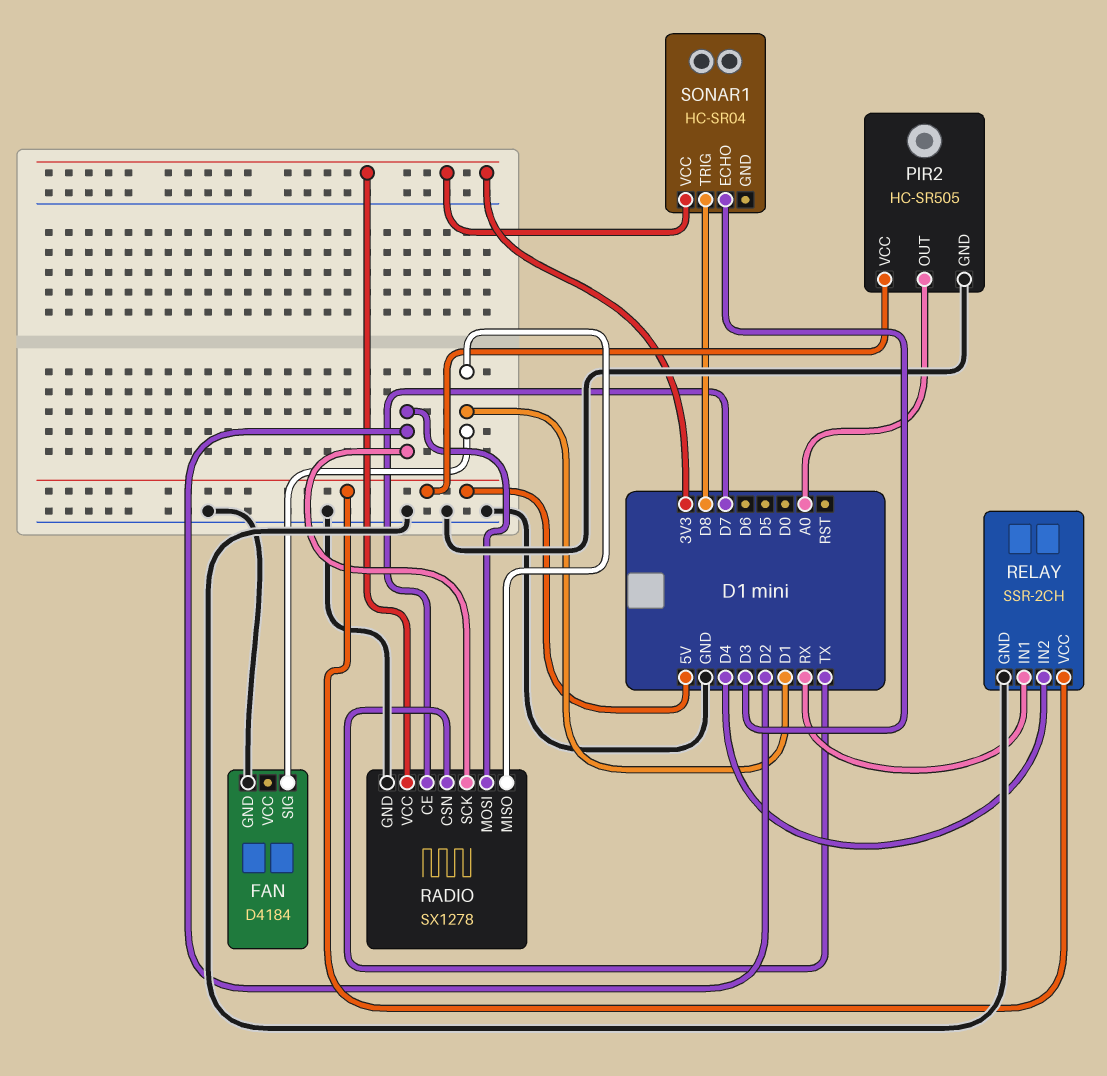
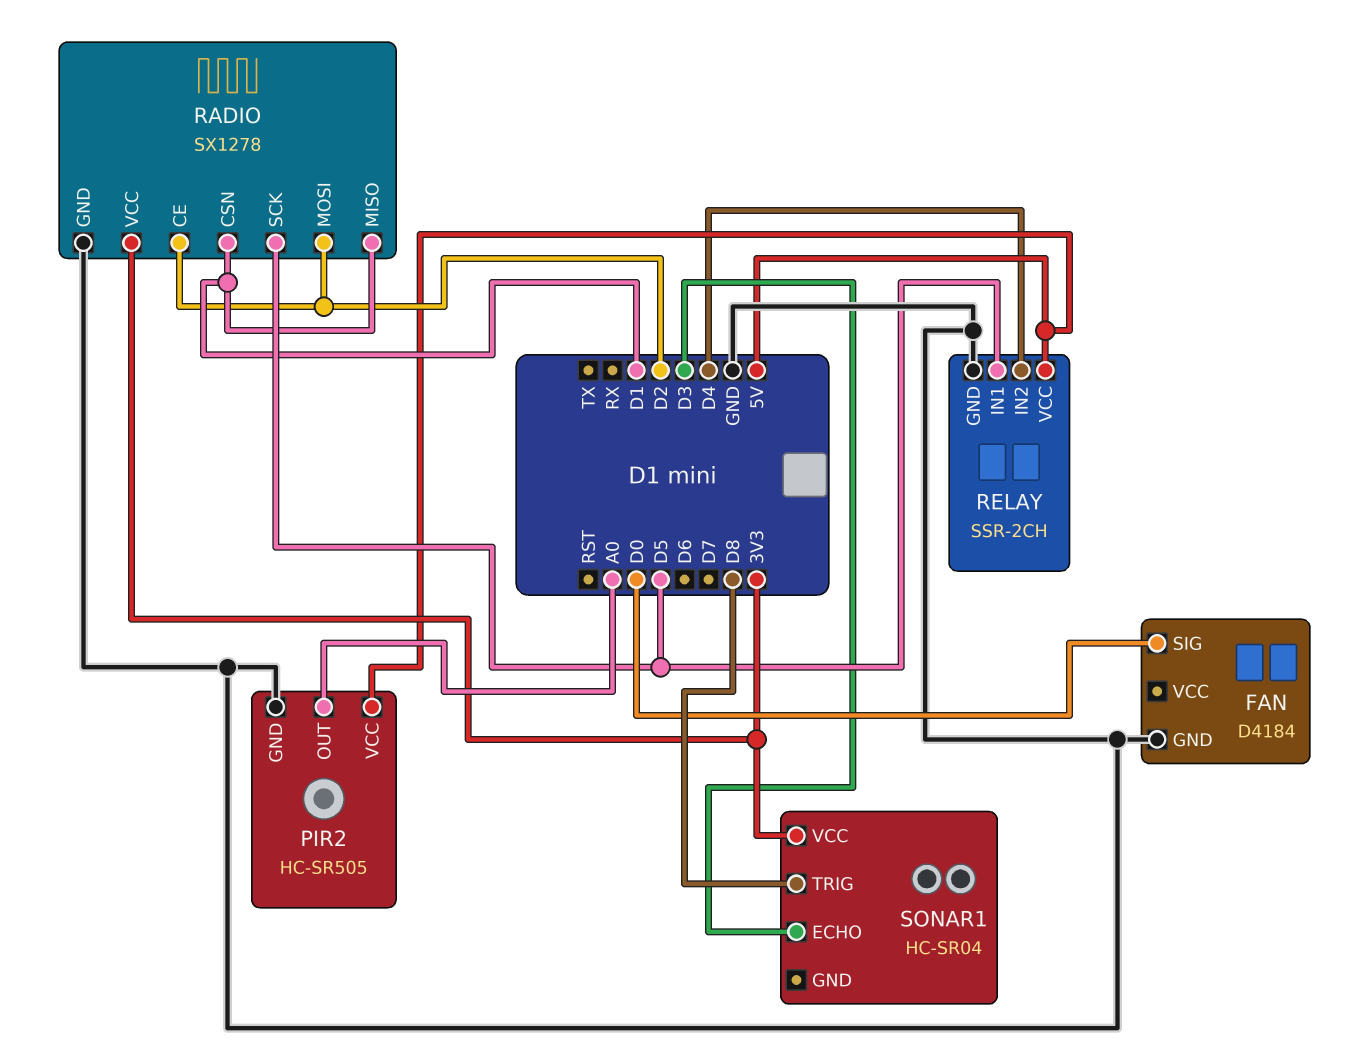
FAN pin SIG: D1 -> D0
RADIO pin CE: D7 -> D2
RADIO pin CSN: TX -> D1
RADIO pin SCK: D2 -> D5
RELAY pin IN1: RX -> D5

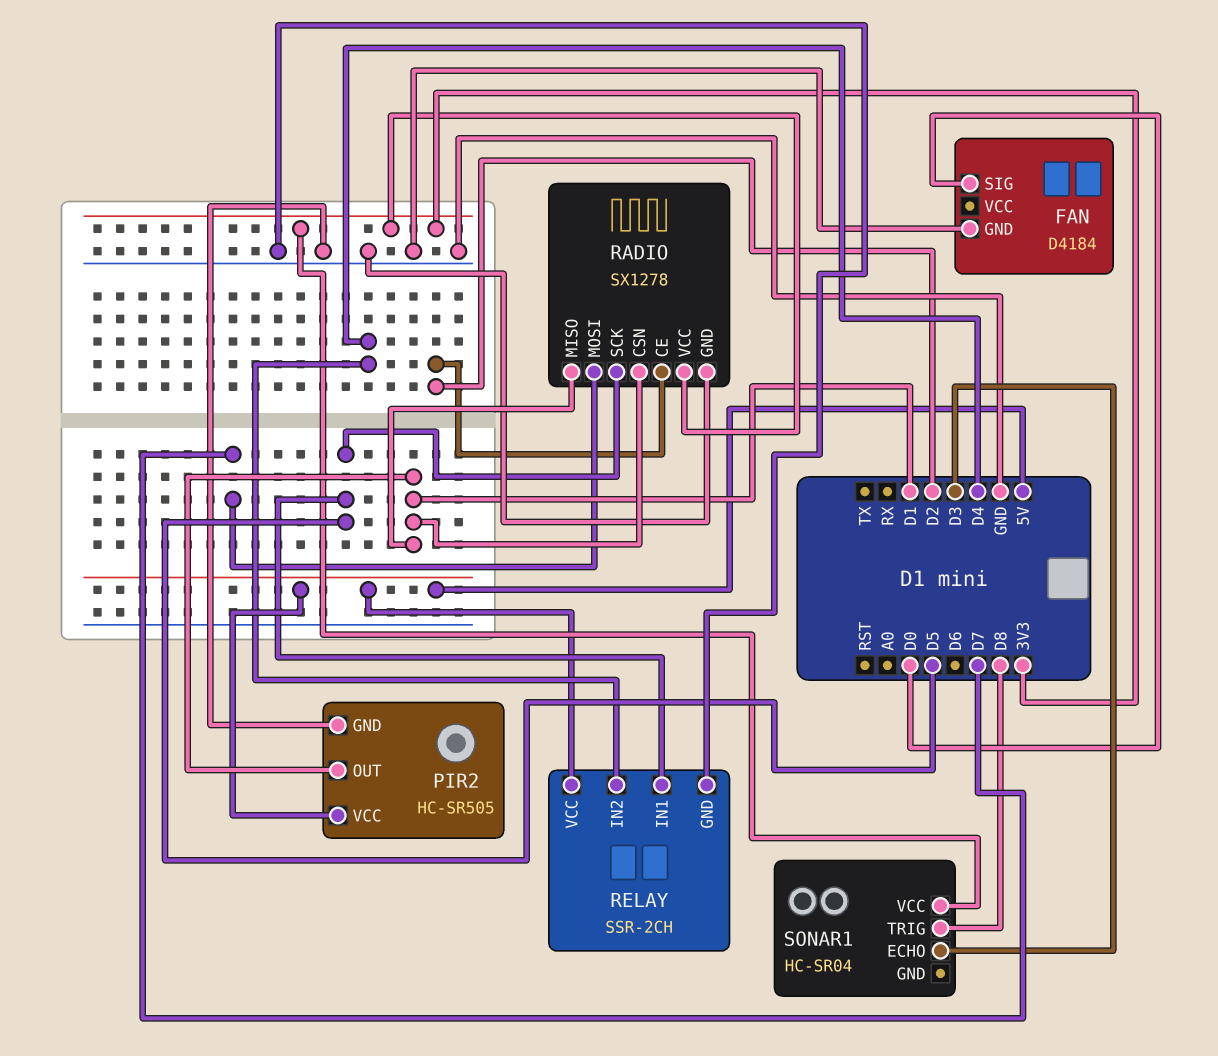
PIR2 pin OUT: A0 -> D1
RADIO pin MOSI: D2 -> D7

